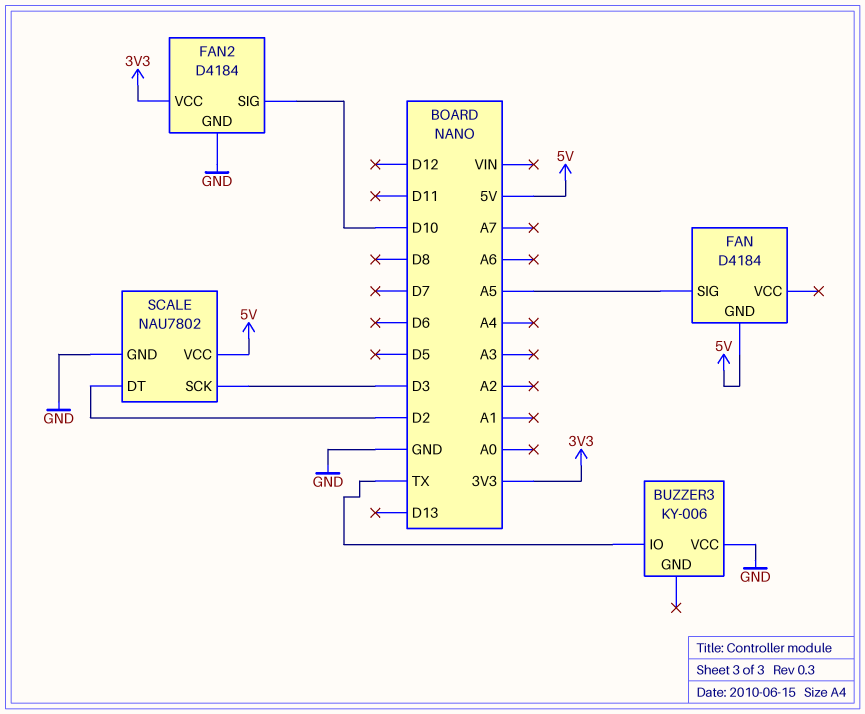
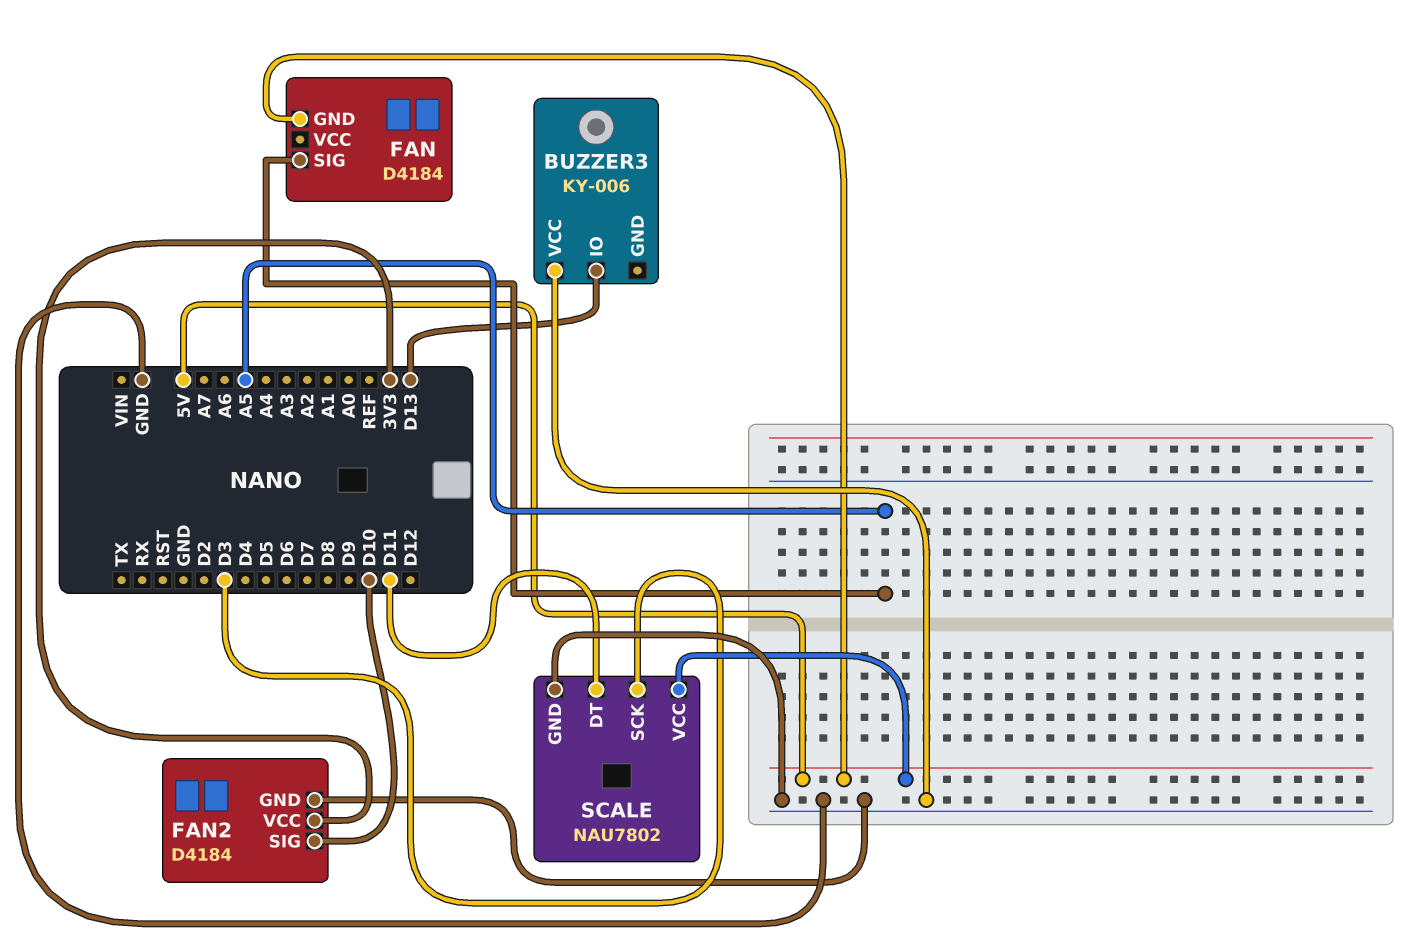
BUZZER3 pin IO: TX -> D13
SCALE pin DT: D2 -> D11

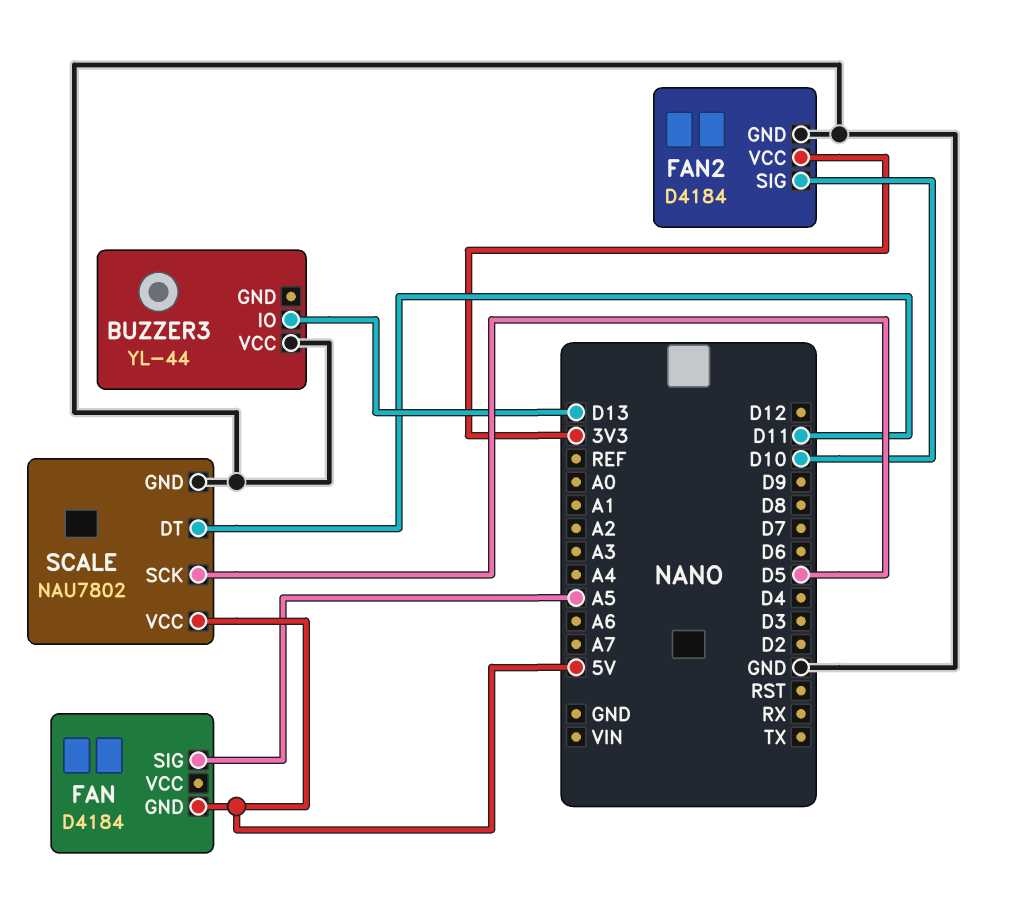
BUZZER3: KY-006 -> YL-44
SCALE pin SCK: D3 -> D5

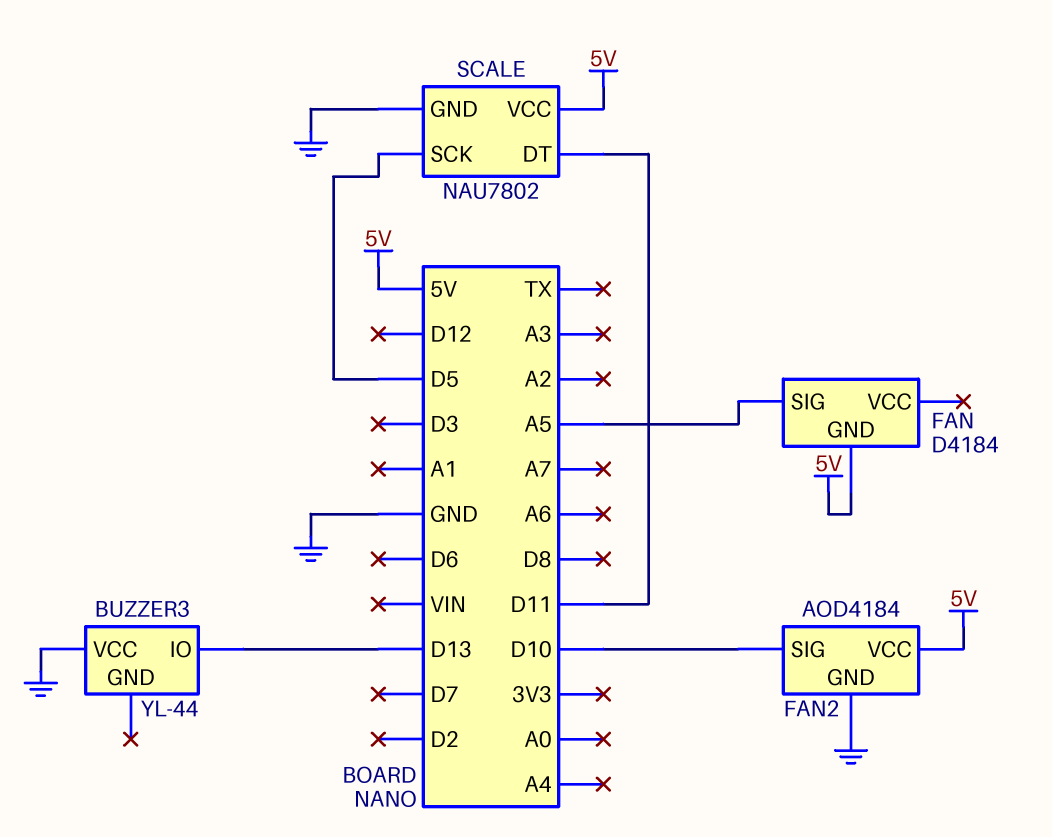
FAN2: D4184 -> AOD4184
FAN2 pin VCC: 3V3 -> 5V

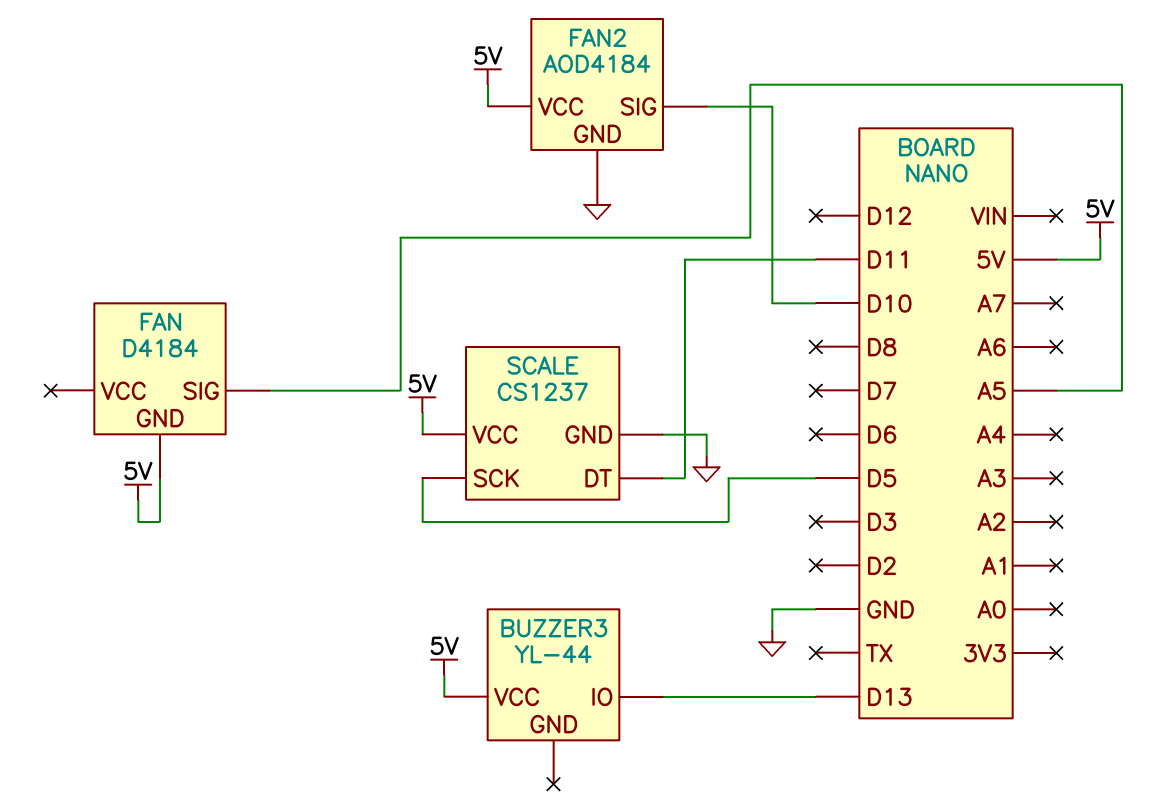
BUZZER3 pin VCC: GND -> 5V
SCALE: NAU7802 -> CS1237

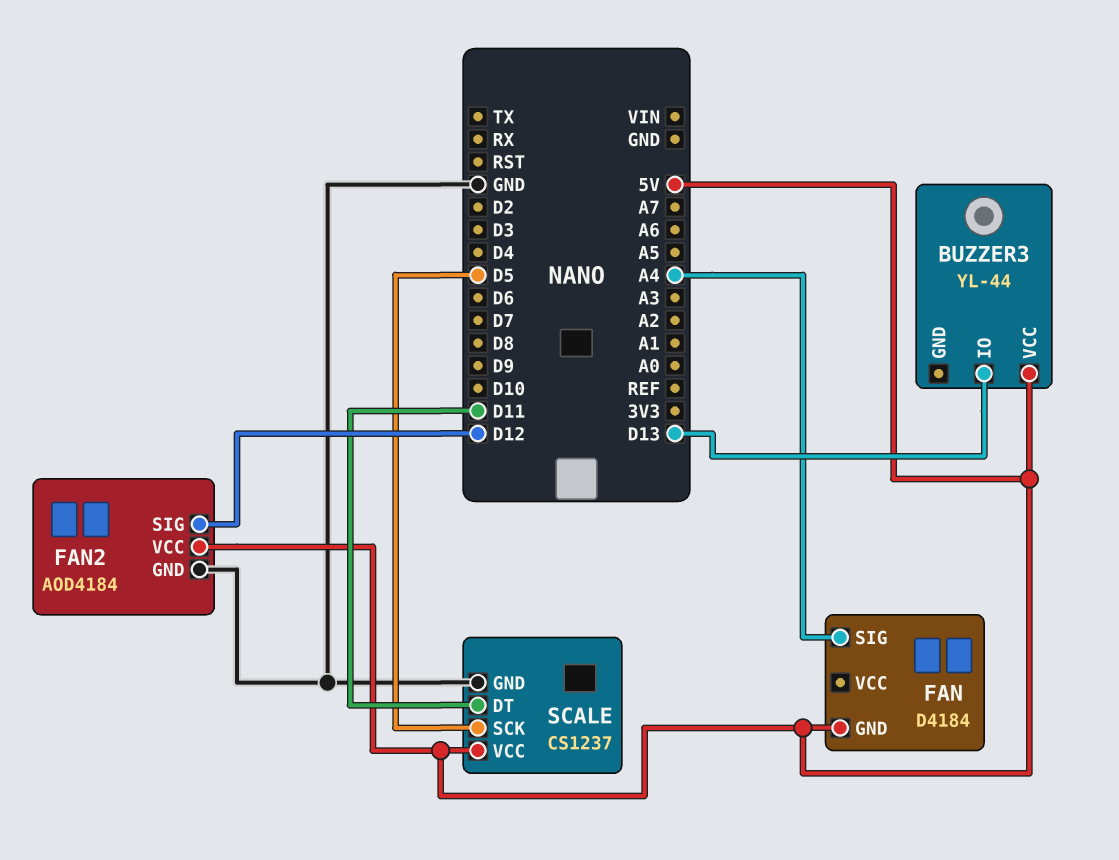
FAN pin SIG: A5 -> A4
FAN2 pin SIG: D10 -> D12

